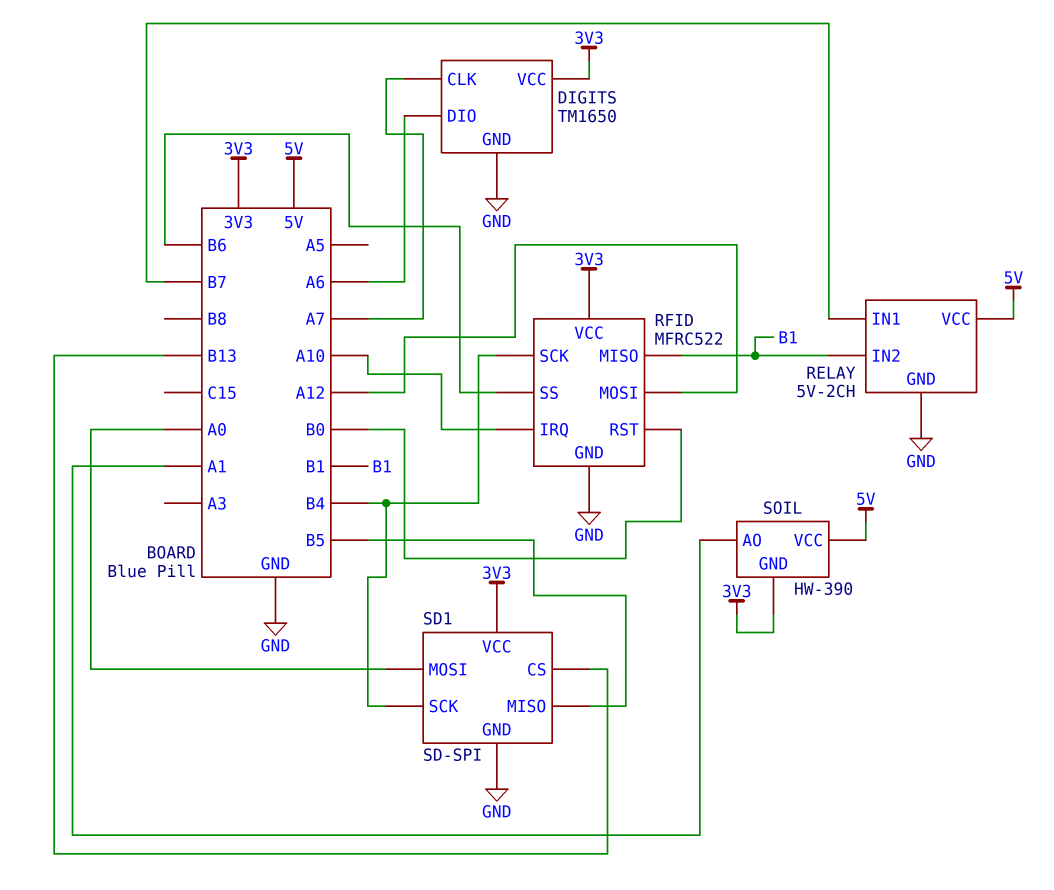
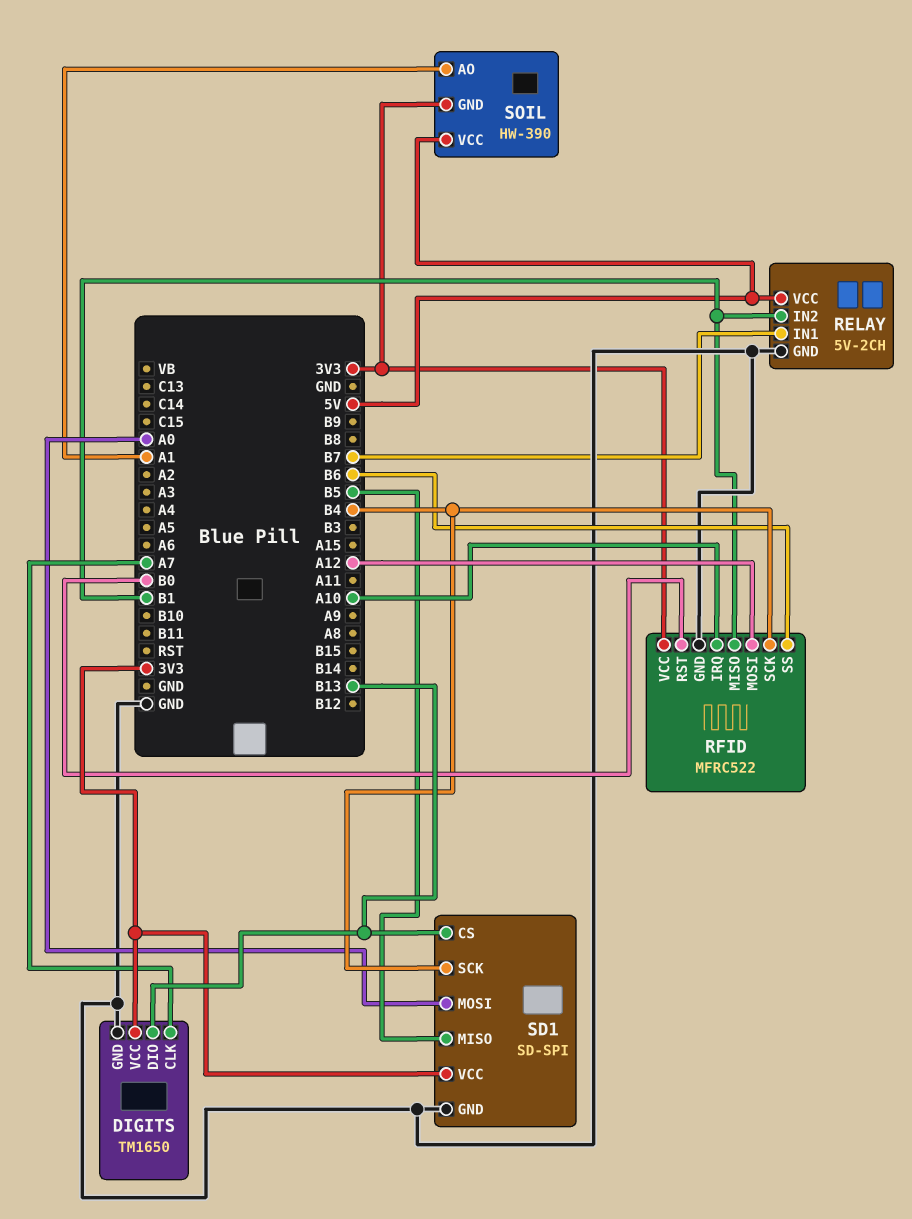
DIGITS pin DIO: A6 -> B13

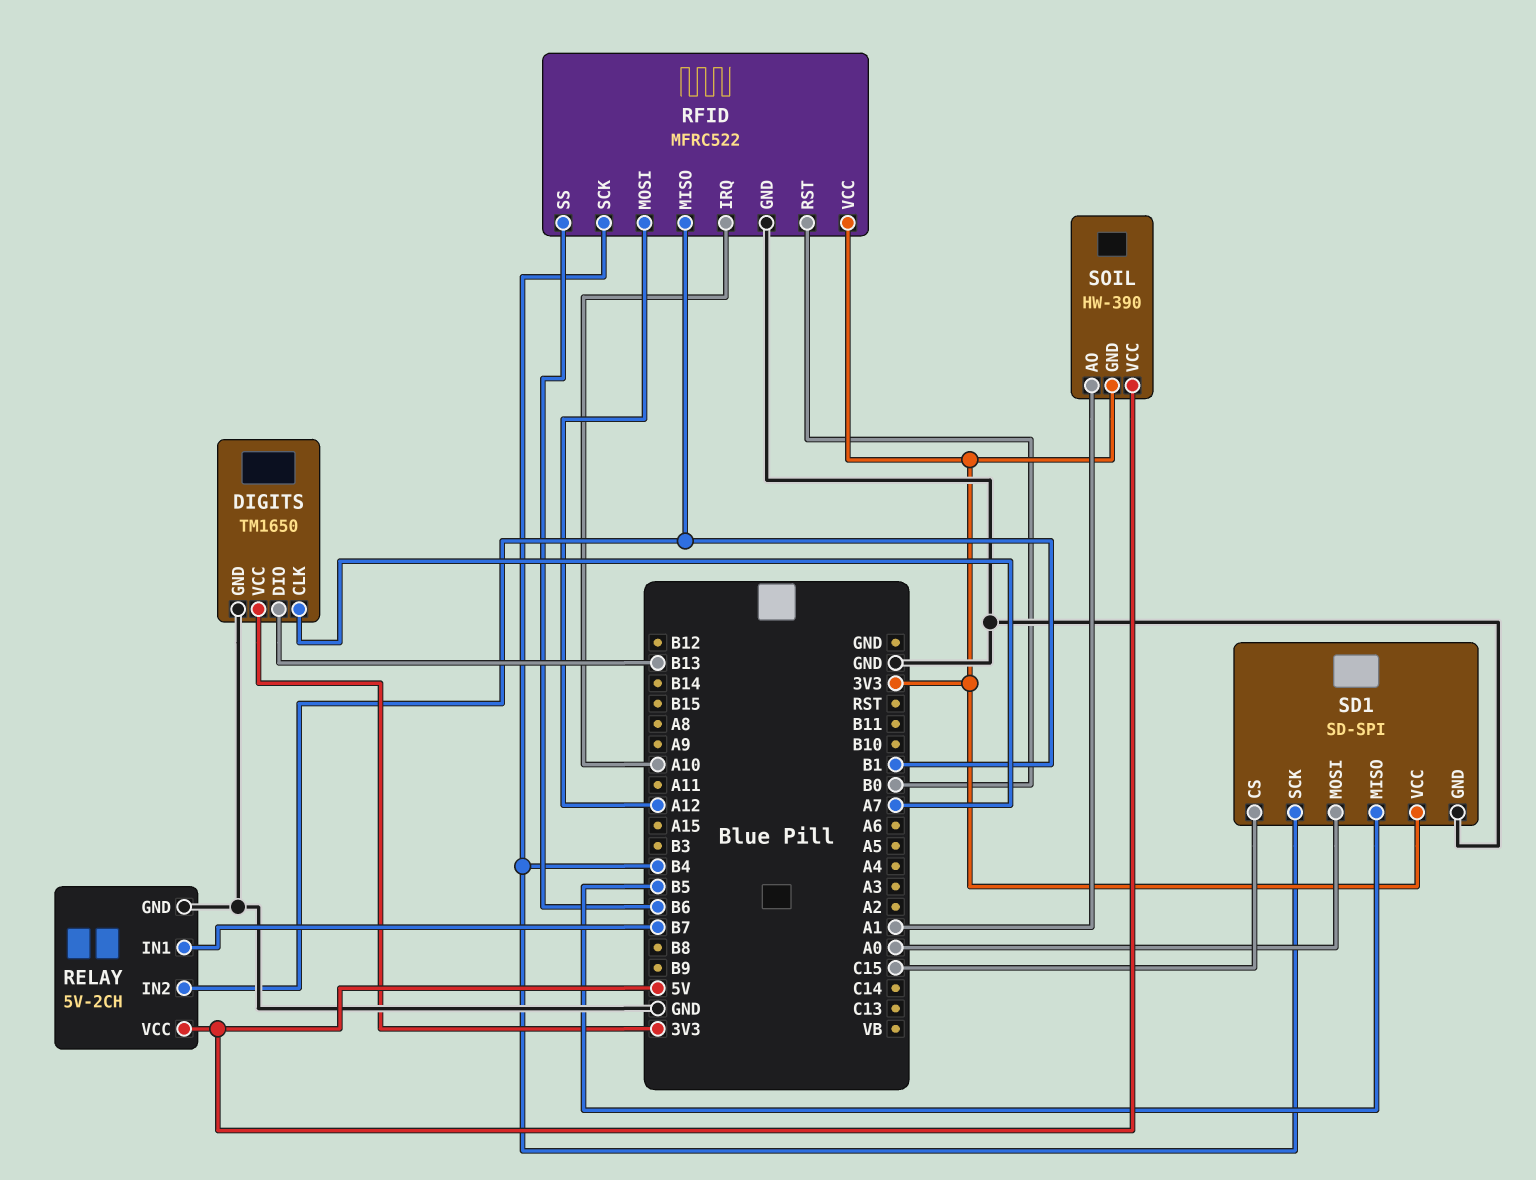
SD1 pin CS: B13 -> C15

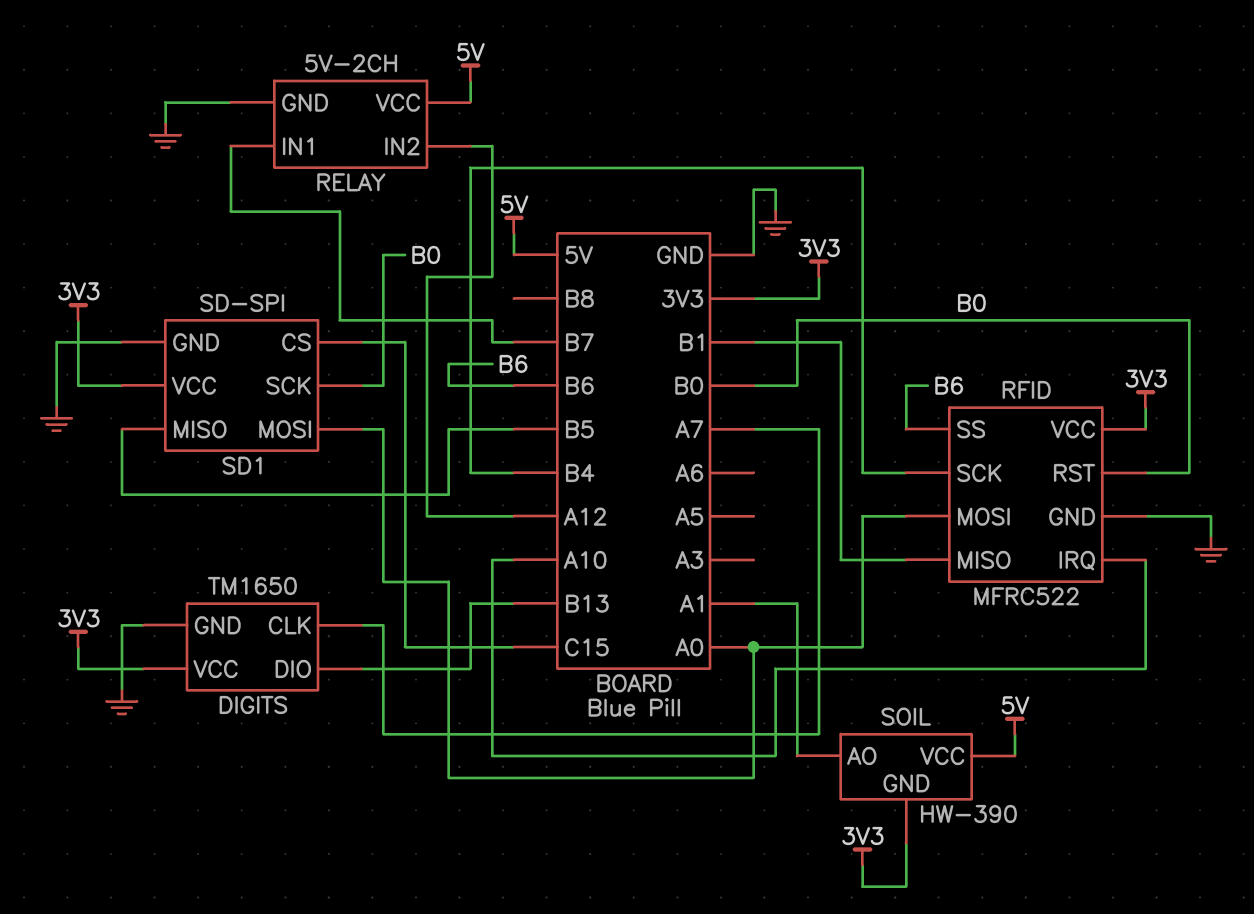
RELAY pin IN2: B1 -> A12
RFID pin MOSI: A12 -> A0
SD1 pin SCK: B4 -> B0

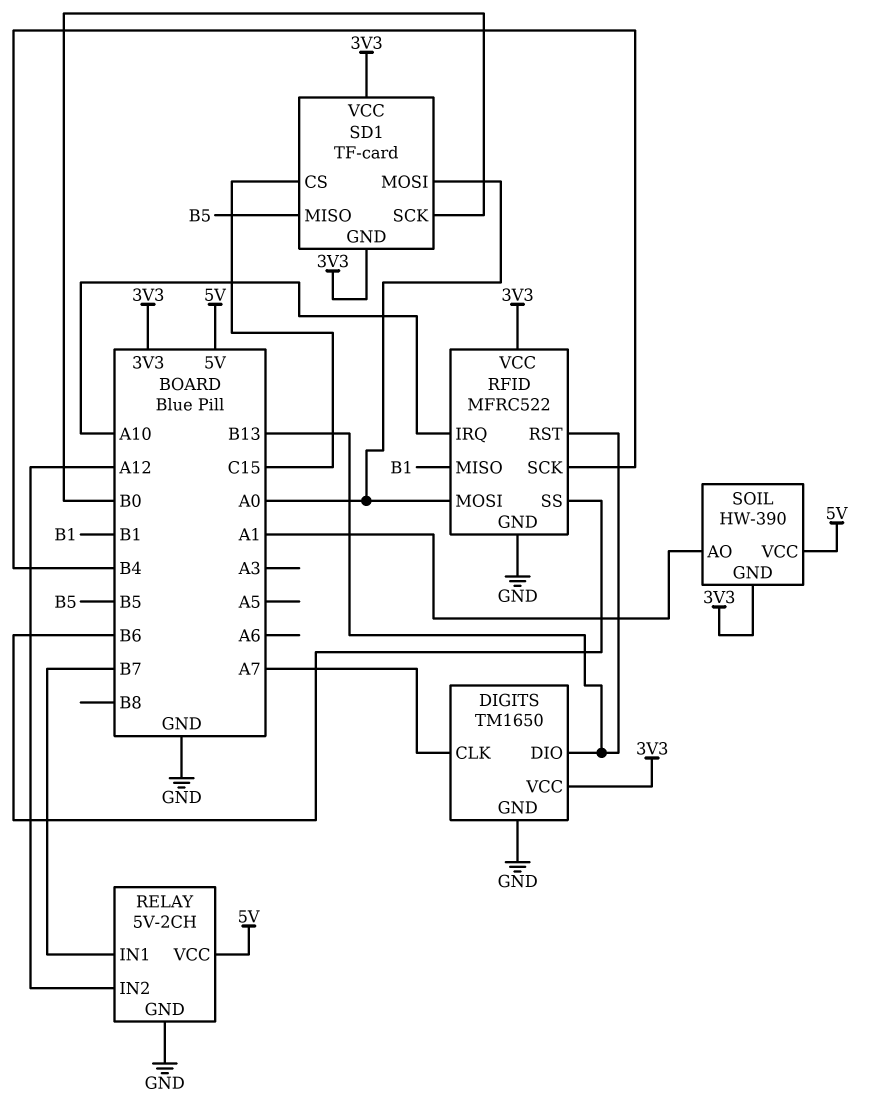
RFID pin RST: B0 -> B13
SD1: SD-SPI -> TF-card
SD1 pin GND: GND -> 3V3

